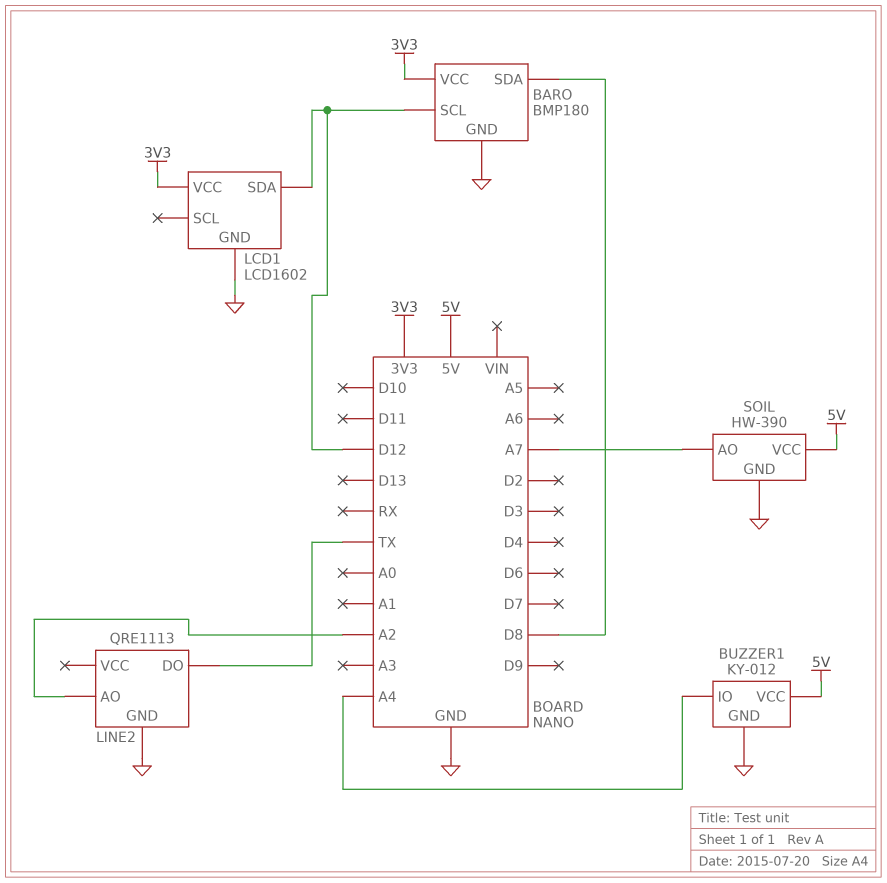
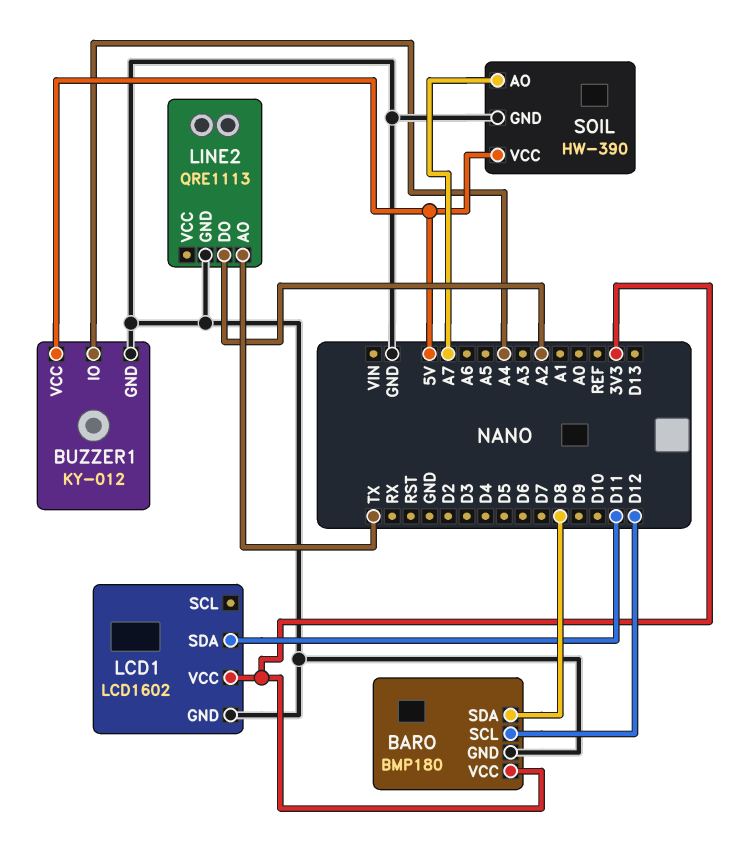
LCD1 pin SDA: D12 -> D11
LINE2 pin AO: A2 -> TX
LINE2 pin DO: TX -> A2

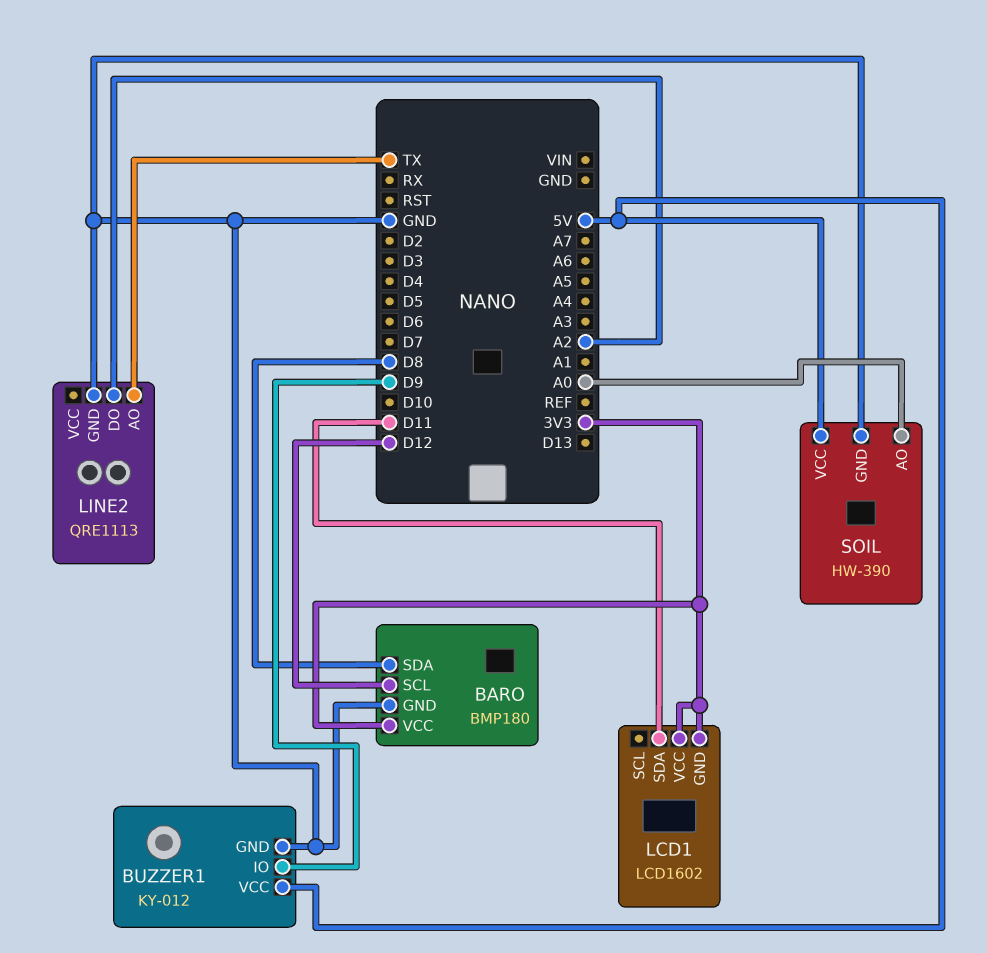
BUZZER1 pin IO: A4 -> D9
LCD1 pin GND: GND -> 3V3
SOIL pin AO: A7 -> A0

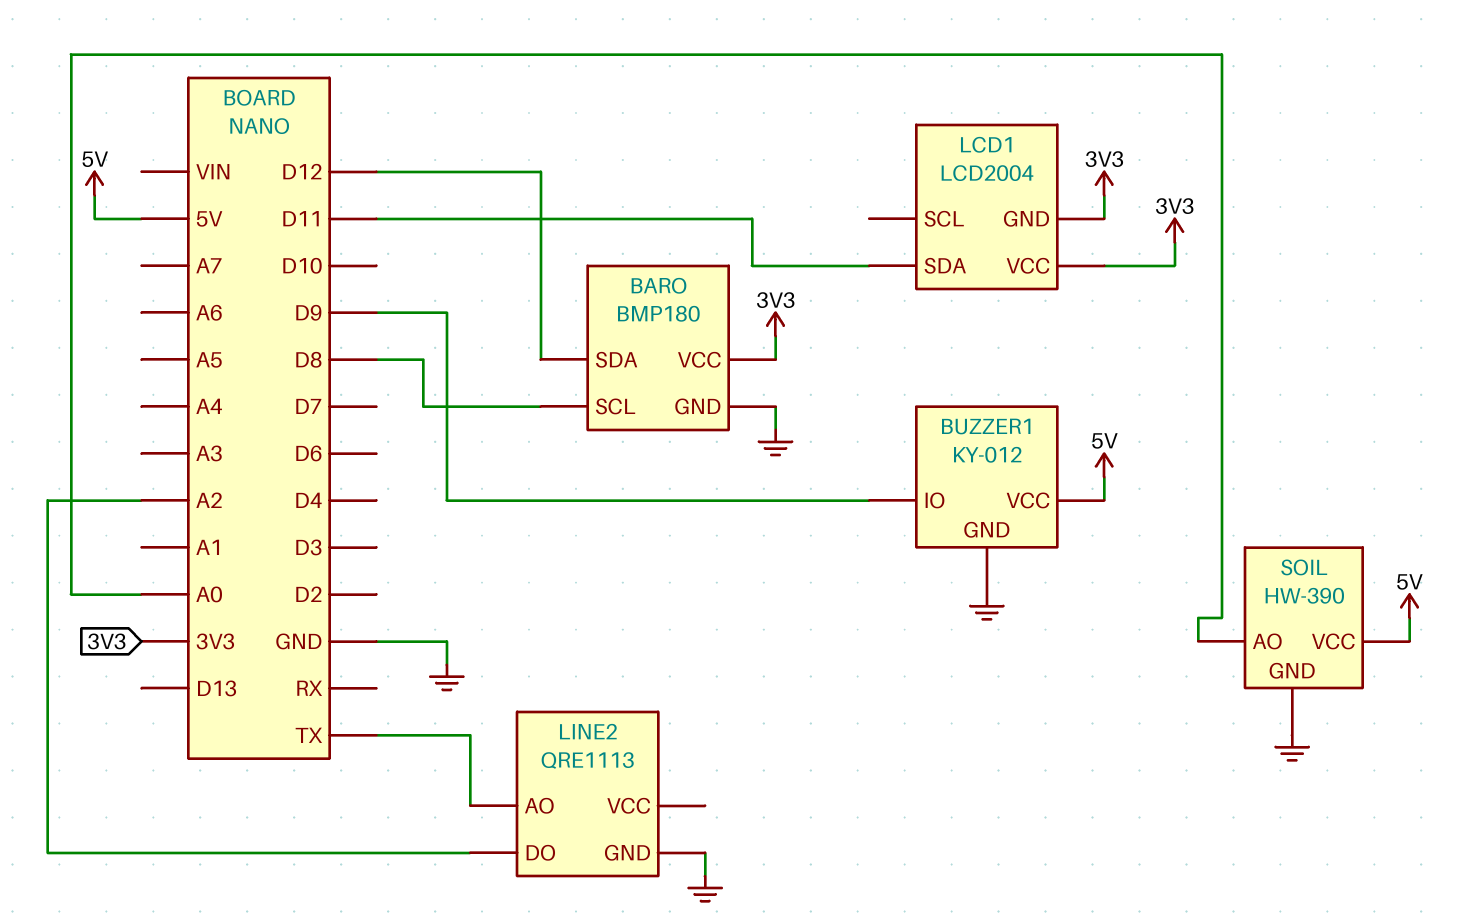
BARO pin SCL: D12 -> D8
BARO pin SDA: D8 -> D12
LCD1: LCD1602 -> LCD2004

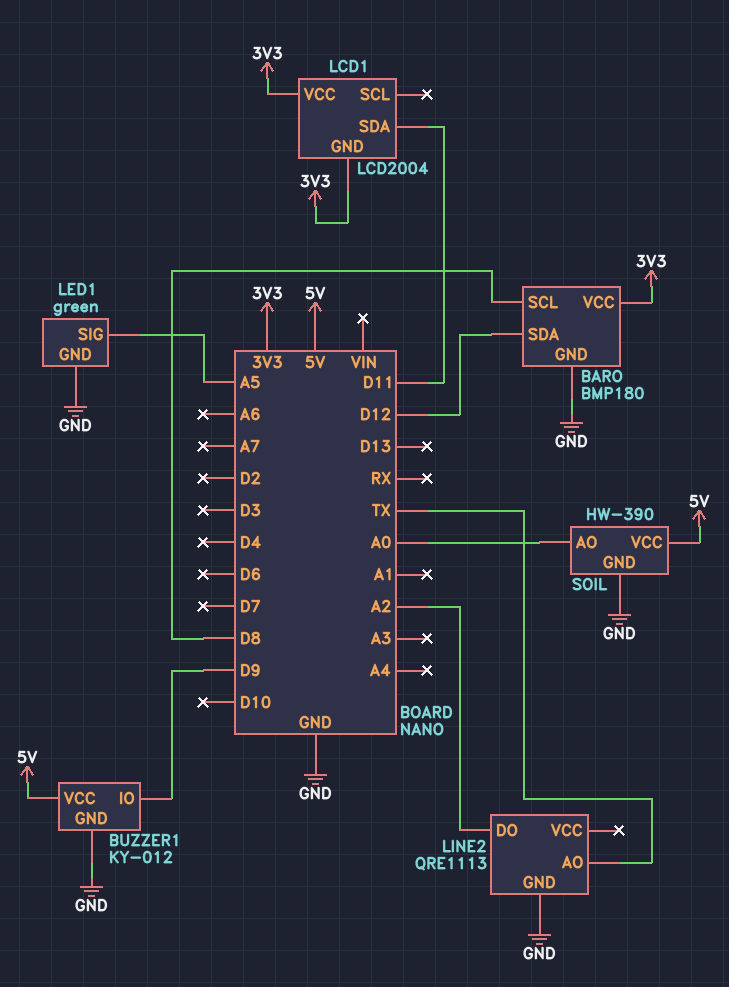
LED1: none -> green
LED1 pin GND: none -> GND
LED1 pin SIG: none -> A5

